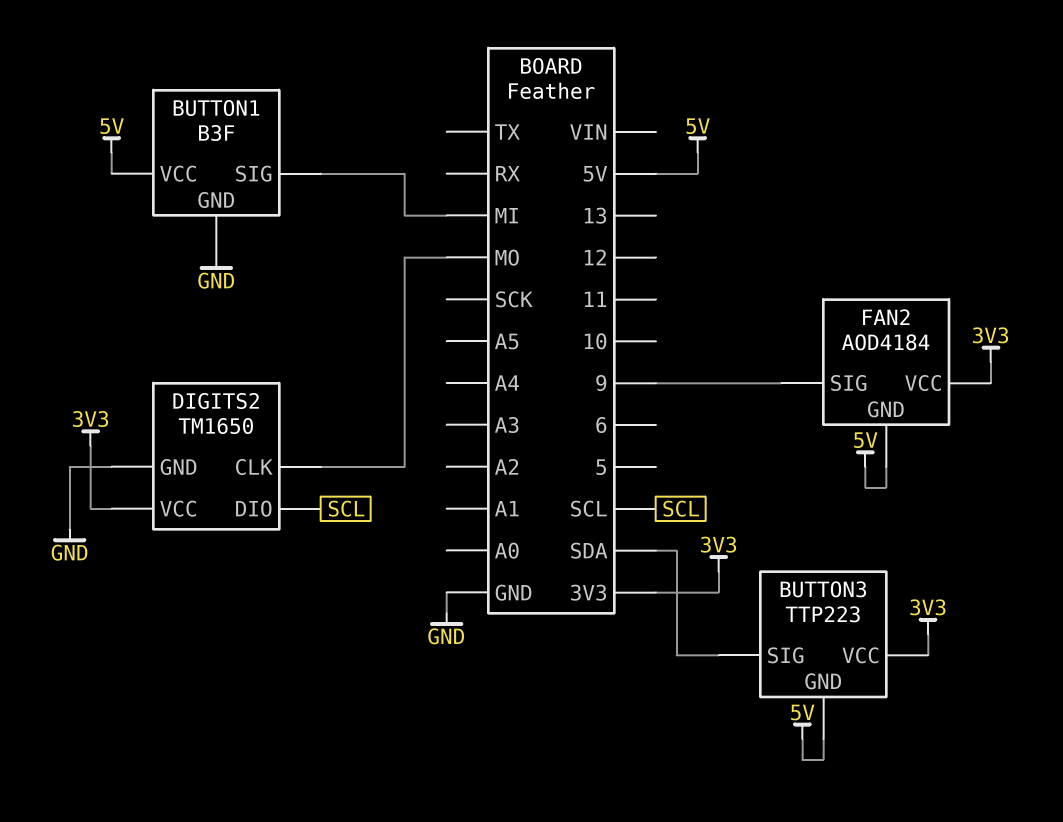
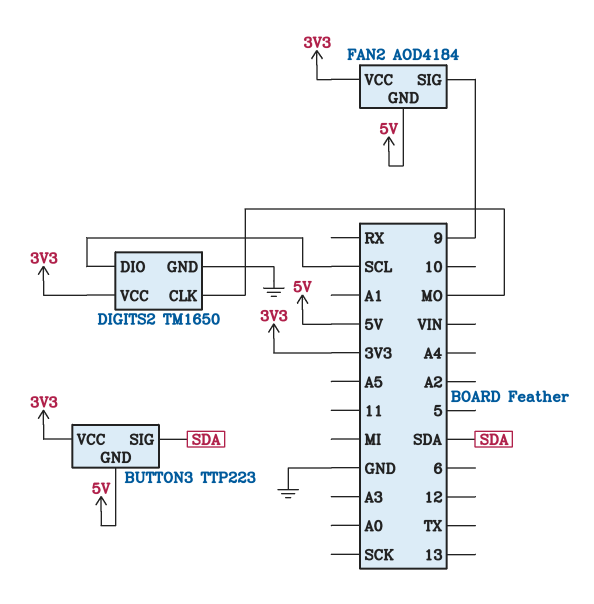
BUTTON1: B3F -> none
BUTTON1 pin GND: GND -> none
BUTTON1 pin SIG: MI -> none
BUTTON1 pin VCC: 5V -> none

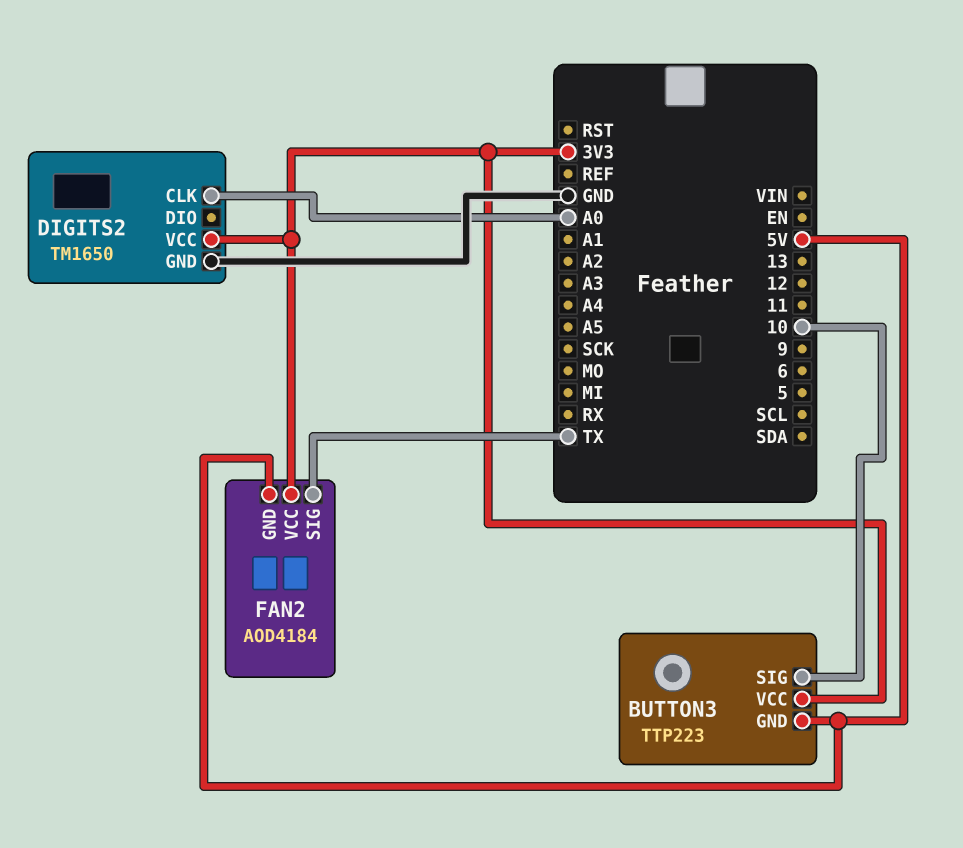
BUTTON3 pin SIG: SDA -> 10
DIGITS2 pin CLK: MO -> A0
DIGITS2 pin DIO: SCL -> none
FAN2 pin SIG: 9 -> TX

